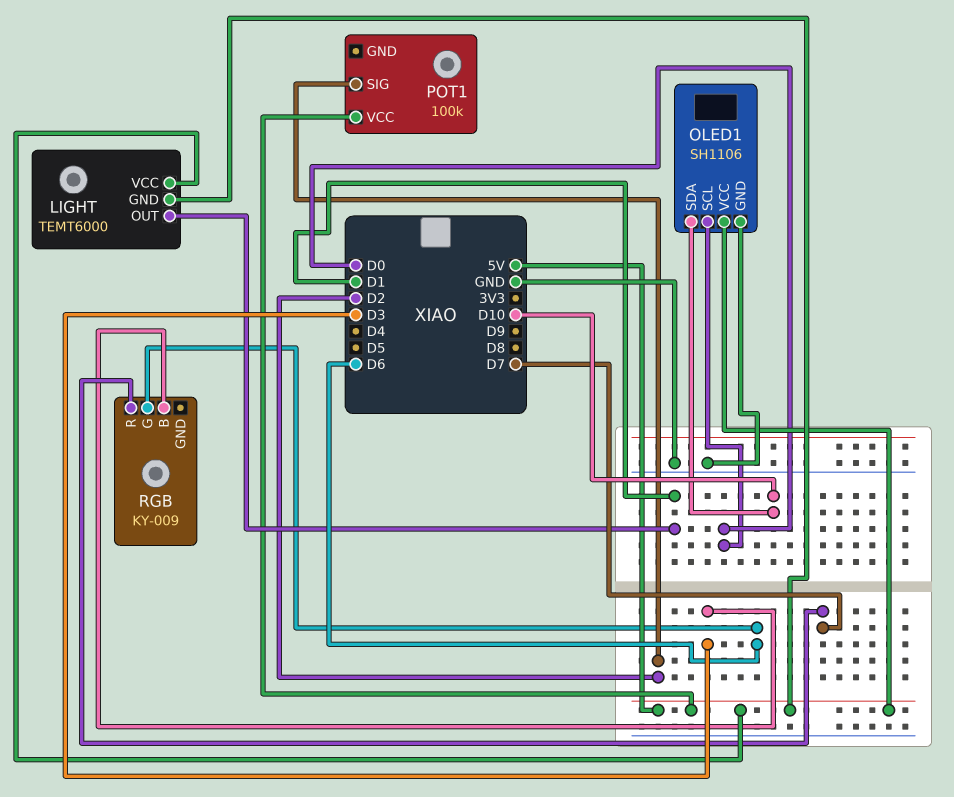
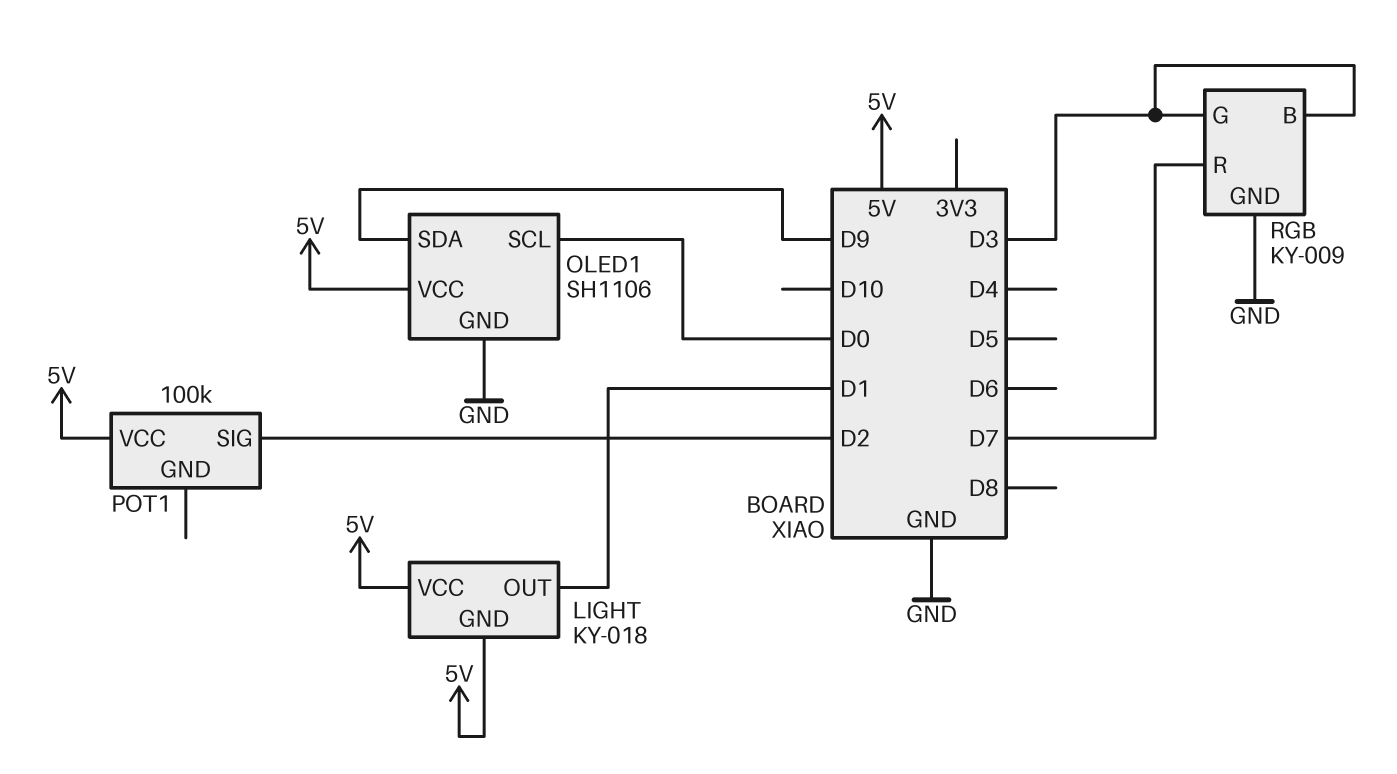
LIGHT: TEMT6000 -> KY-018
OLED1 pin SDA: D10 -> D9
RGB pin G: D6 -> D3
RGB pin GND: none -> GND

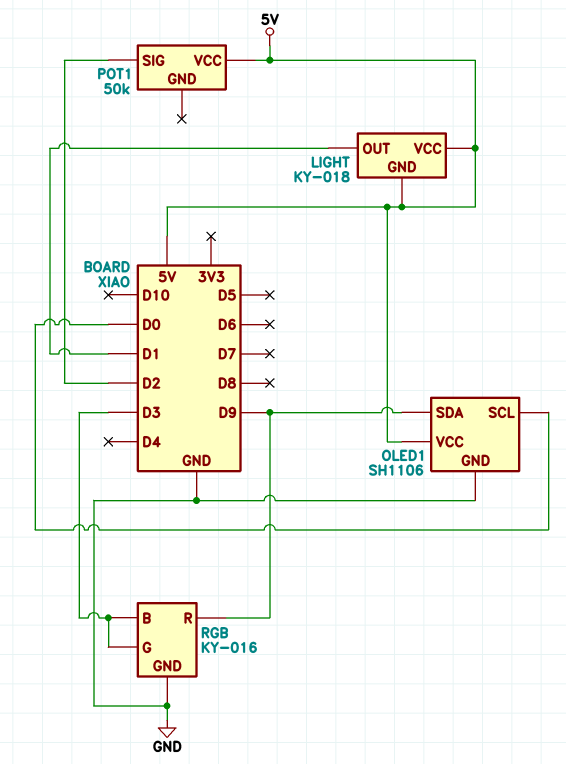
POT1: 100k -> 50k
RGB: KY-009 -> KY-016
RGB pin R: D7 -> D9

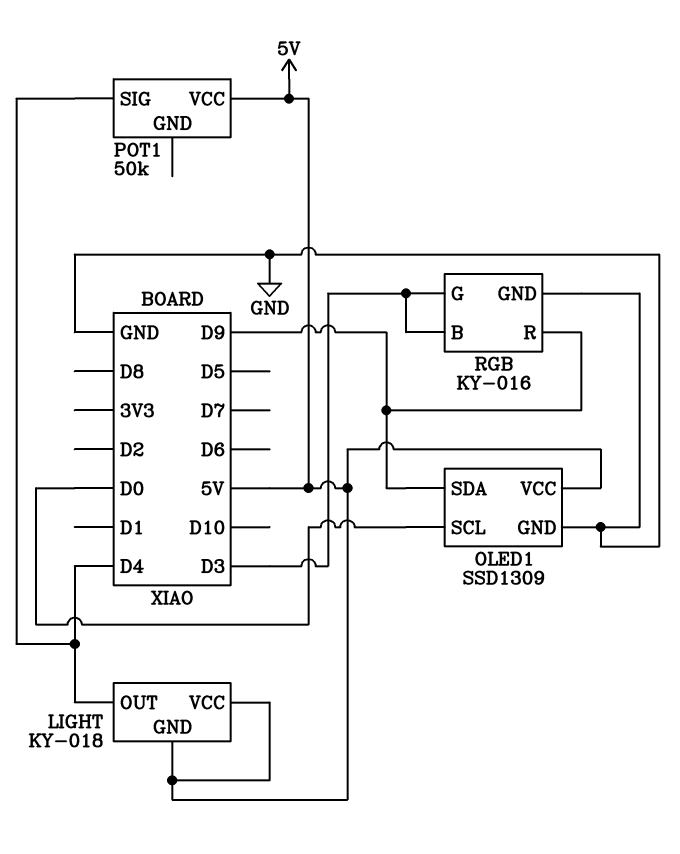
LIGHT pin OUT: D1 -> D4
OLED1: SH1106 -> SSD1309
POT1 pin SIG: D2 -> D4

